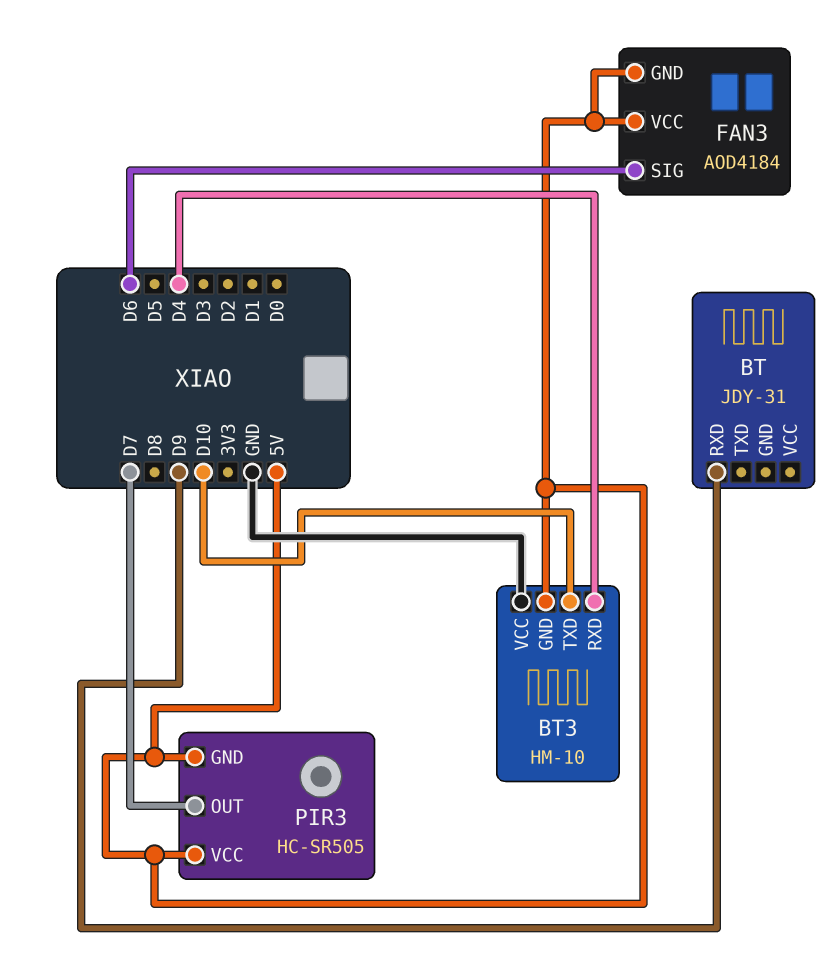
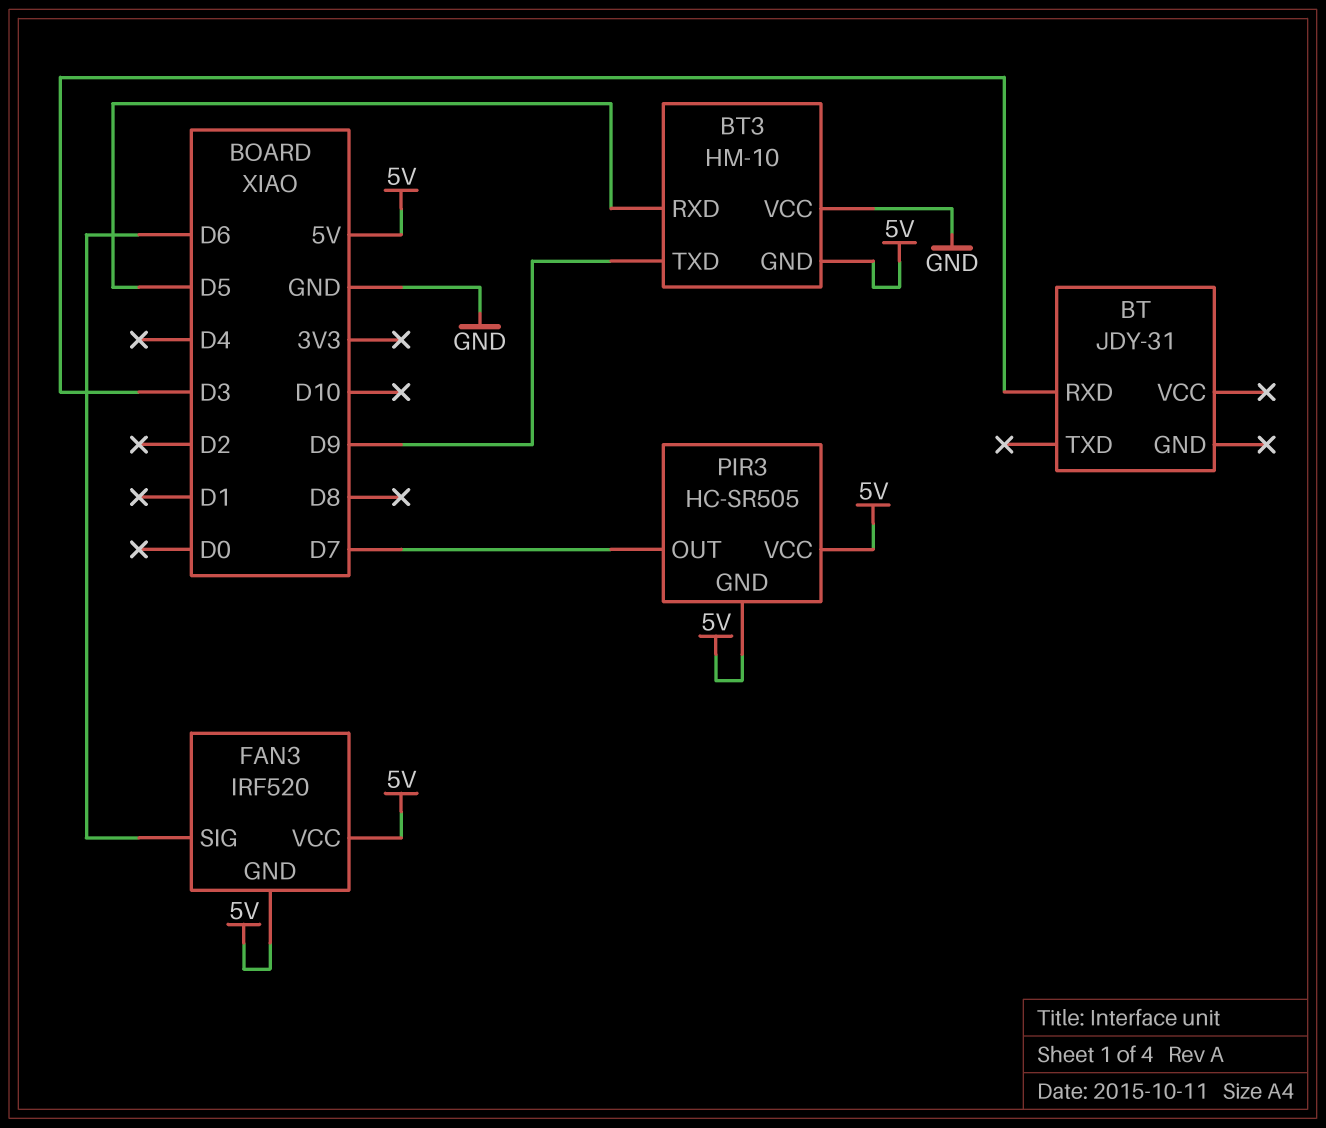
BT pin RXD: D9 -> D3
BT3 pin RXD: D4 -> D5
BT3 pin TXD: D10 -> D9
FAN3: AOD4184 -> IRF520

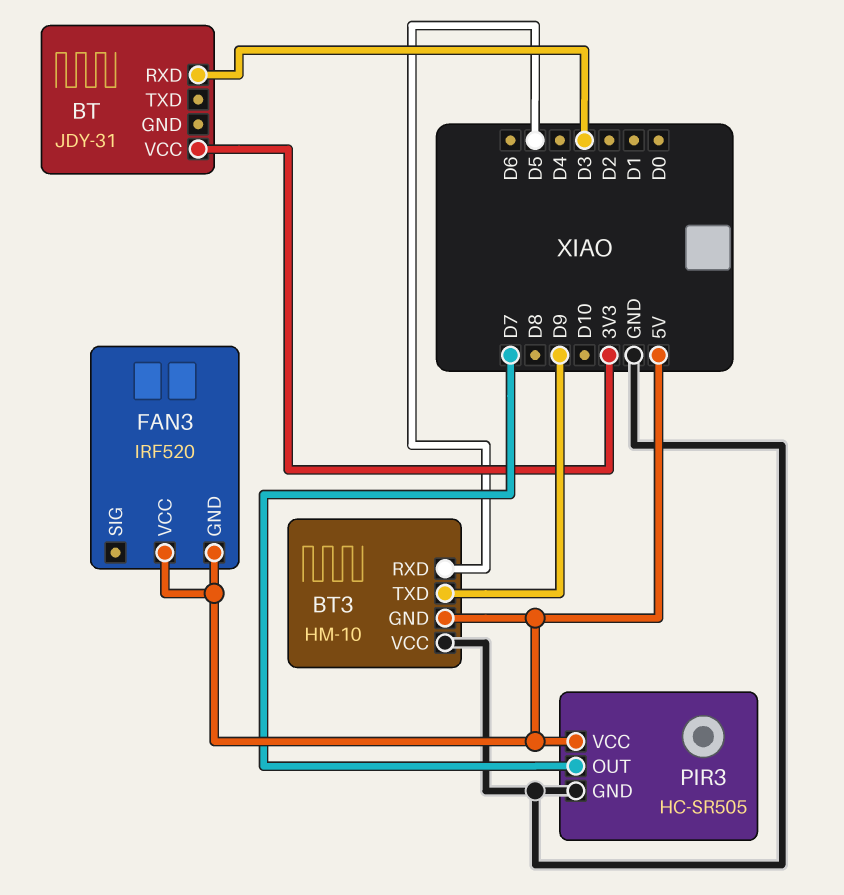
BT pin VCC: none -> 3V3
FAN3 pin SIG: D6 -> none
PIR3 pin GND: 5V -> GND

